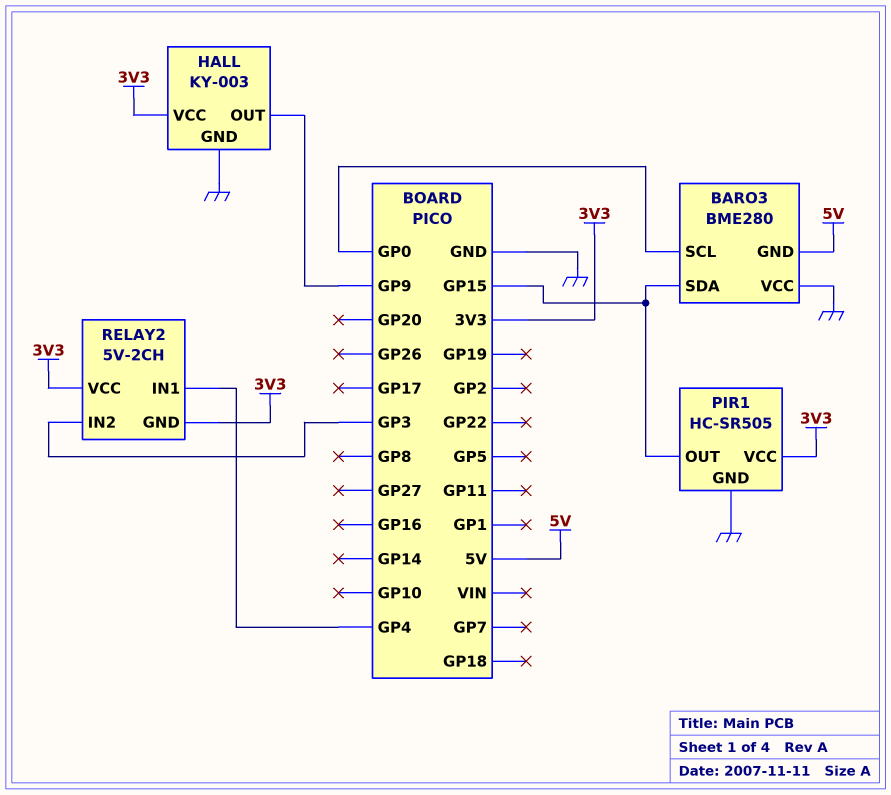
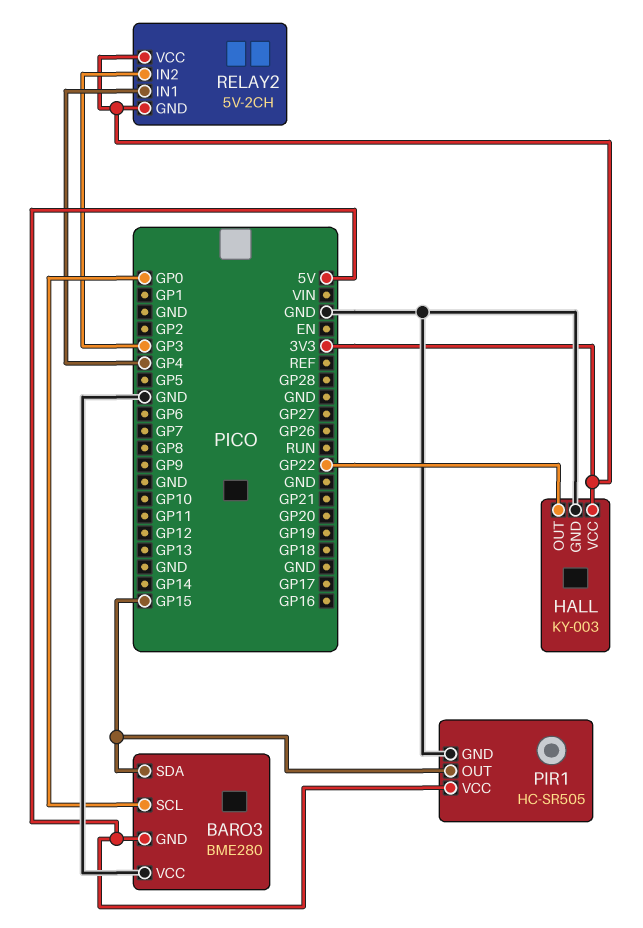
HALL pin OUT: GP9 -> GP22
PIR1 pin VCC: 3V3 -> 5V

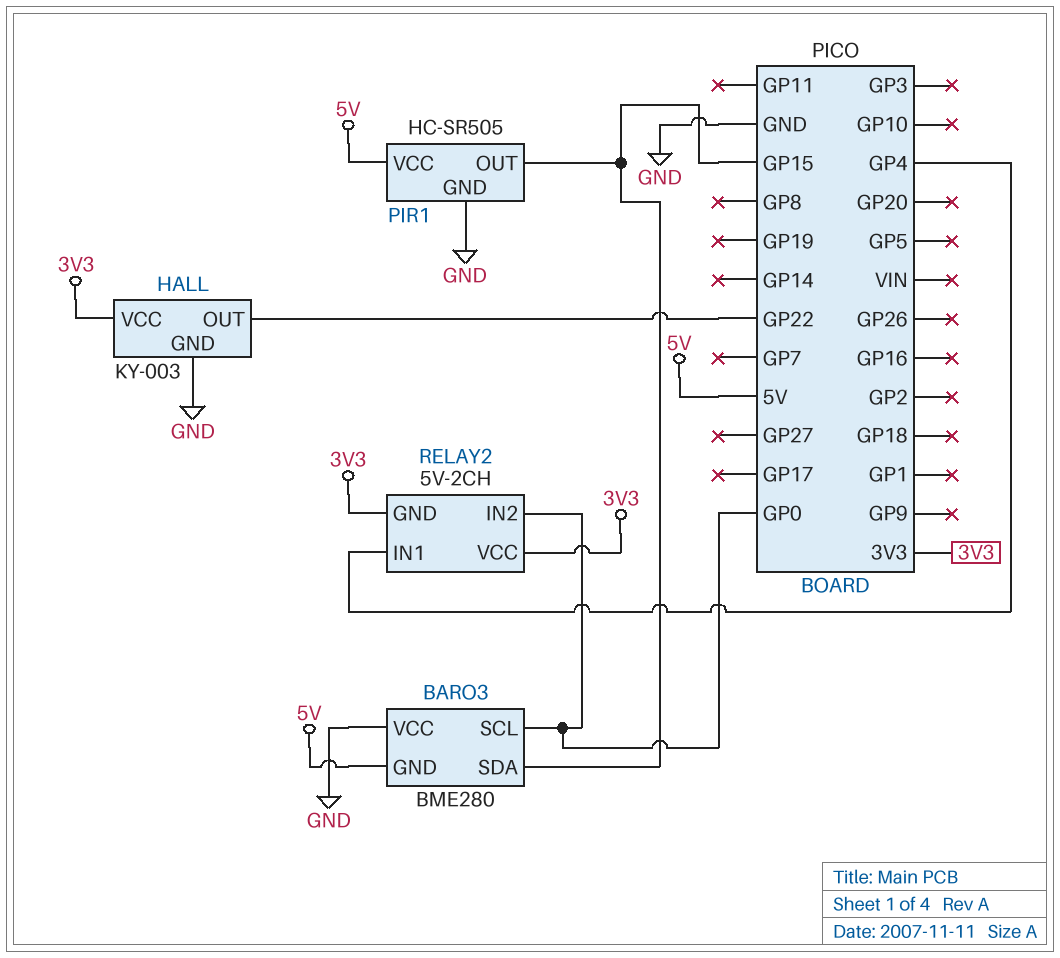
RELAY2 pin IN2: GP3 -> GP0

